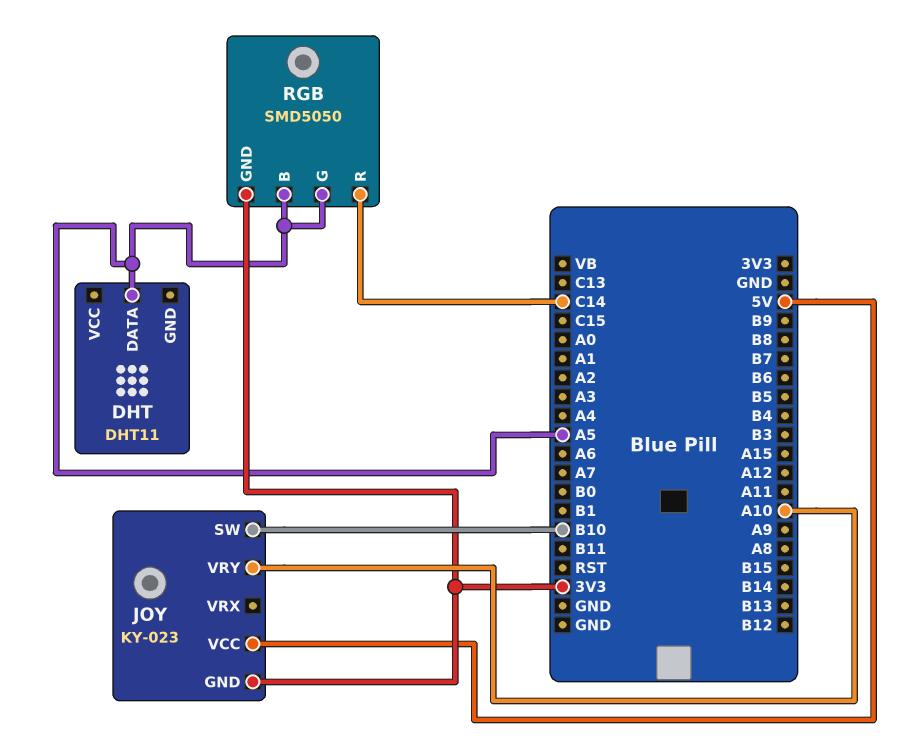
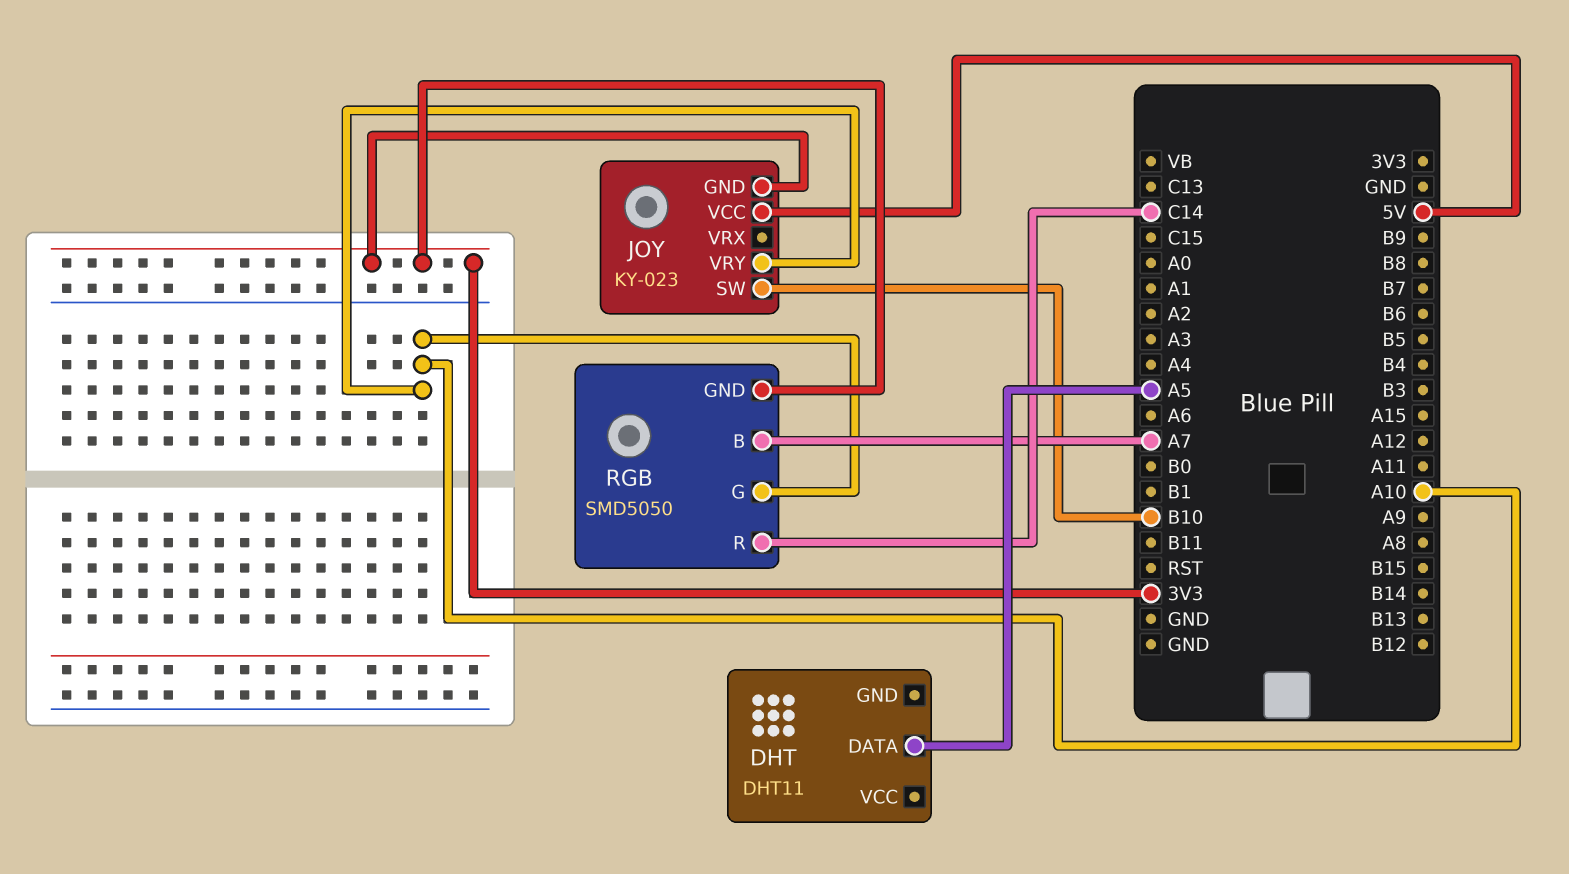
RGB pin B: A5 -> A7
RGB pin G: A5 -> A10

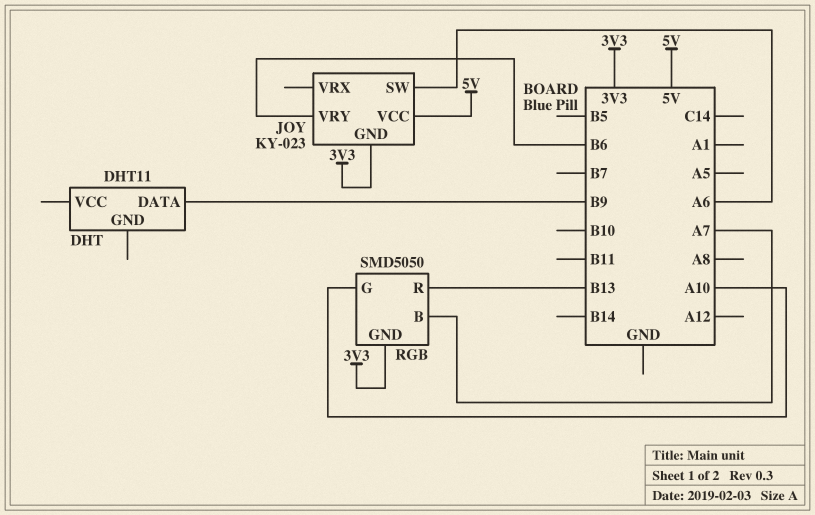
DHT pin DATA: A5 -> B9
JOY pin SW: B10 -> A6
JOY pin VRY: A10 -> B6
RGB pin R: C14 -> B13

